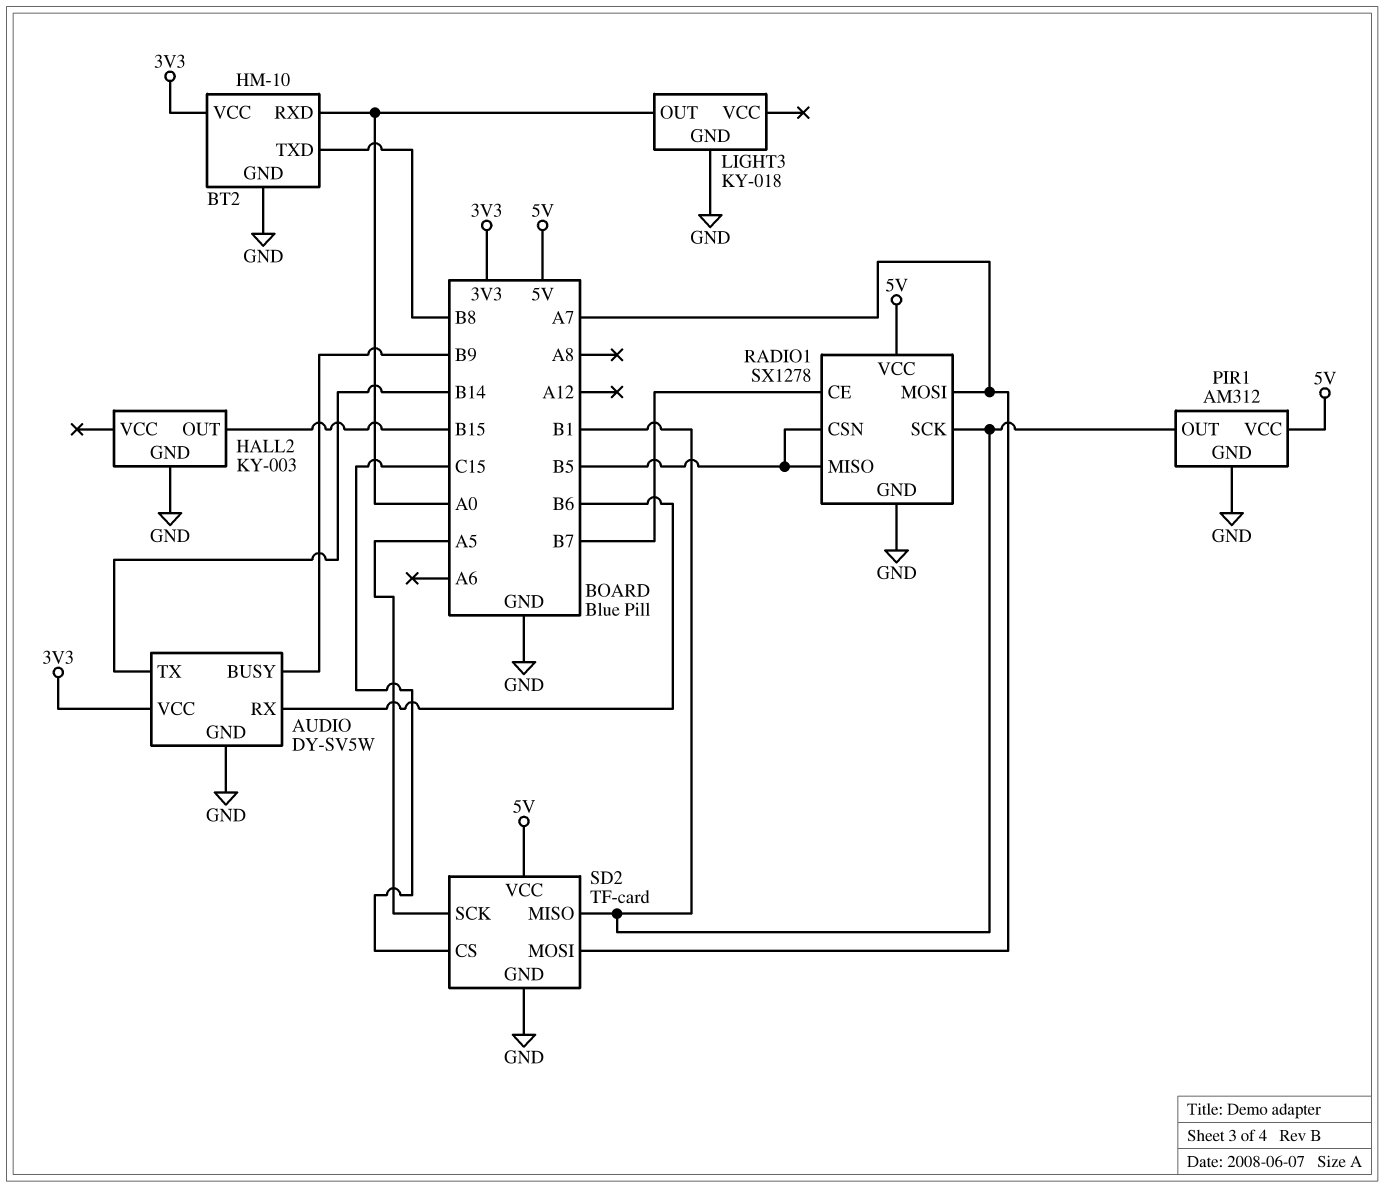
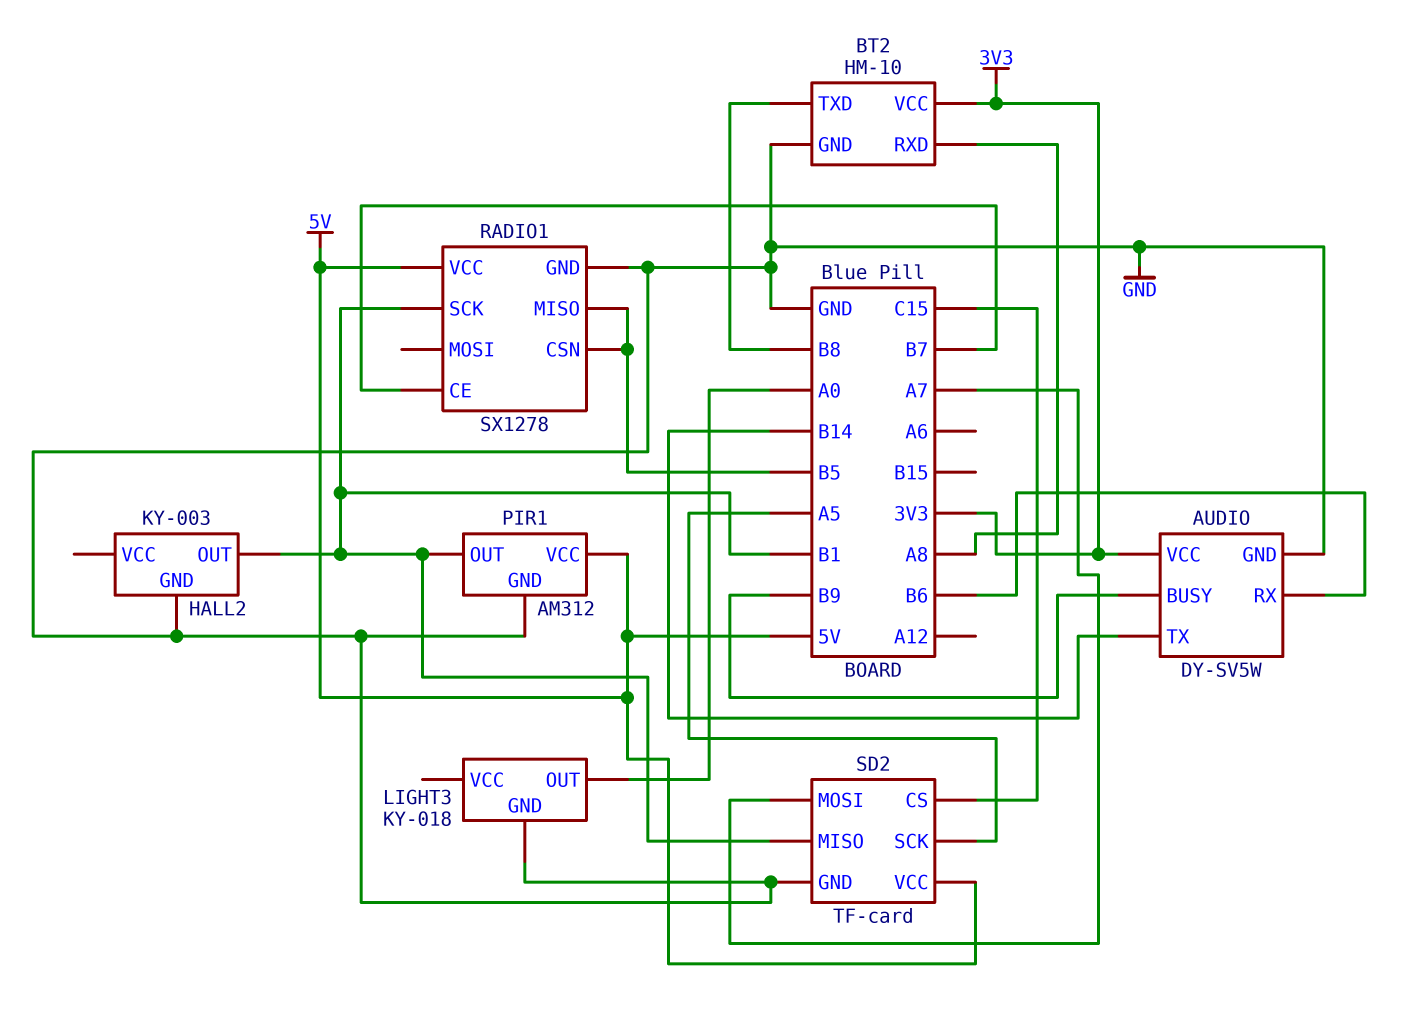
BT2 pin RXD: A0 -> A8
HALL2 pin OUT: B15 -> B1
RADIO1 pin MOSI: A7 -> none

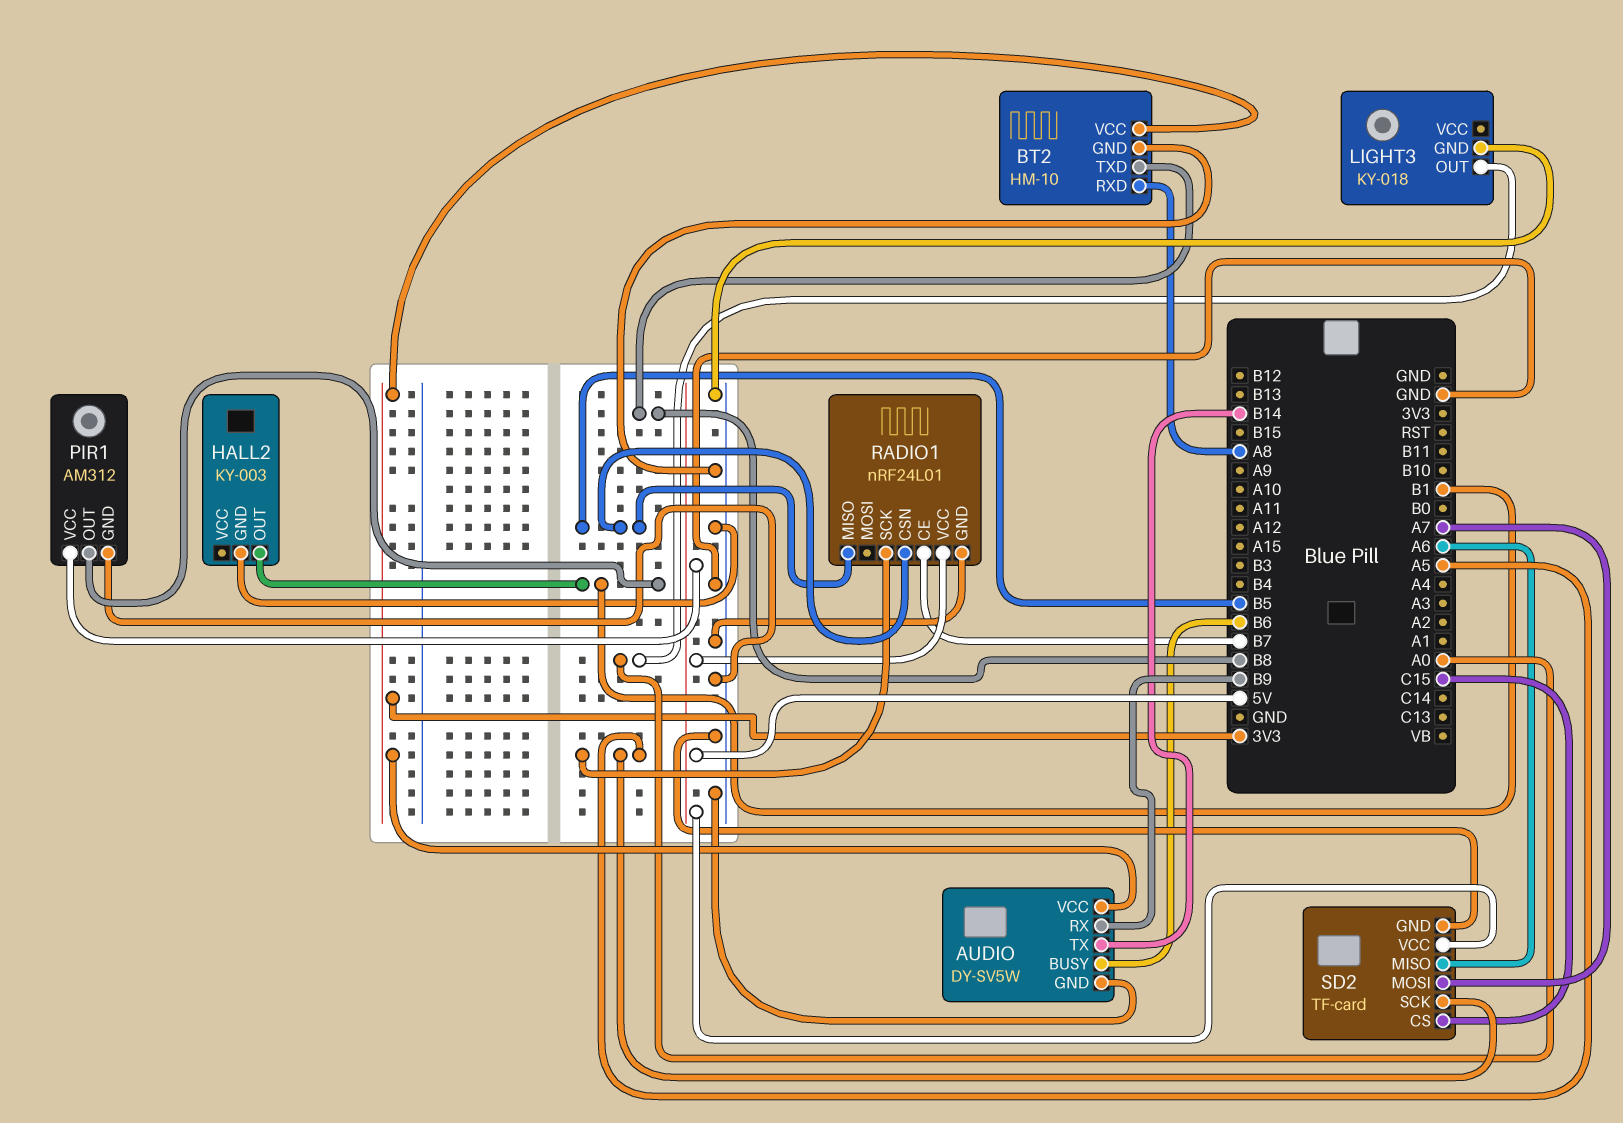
AUDIO pin BUSY: B9 -> B6
AUDIO pin RX: B6 -> B9
RADIO1: SX1278 -> nRF24L01
RADIO1 pin SCK: B1 -> A5
SD2 pin MISO: B1 -> A6

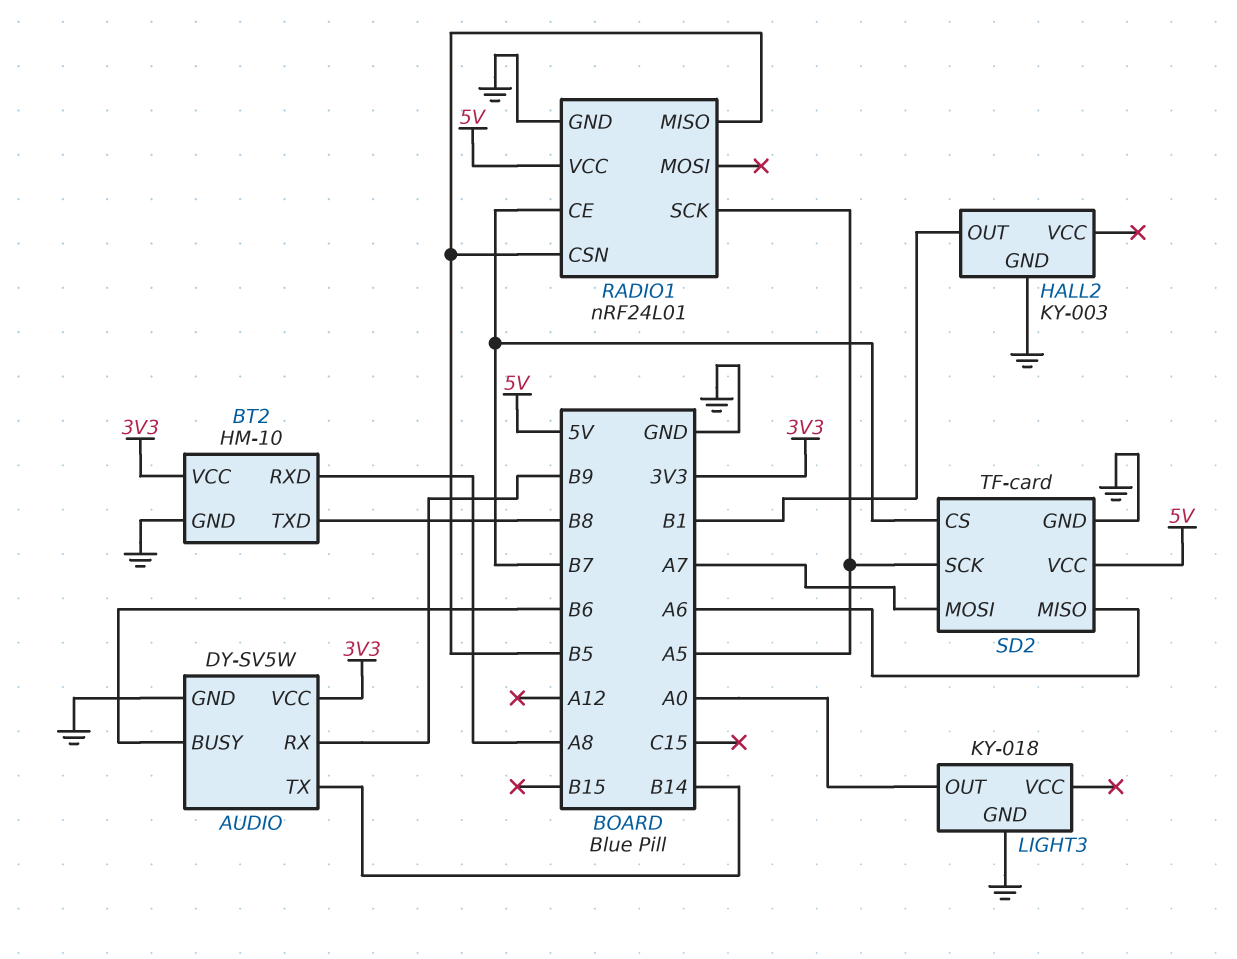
PIR1: AM312 -> none
PIR1 pin GND: GND -> none
PIR1 pin OUT: B1 -> none
PIR1 pin VCC: 5V -> none
SD2 pin CS: C15 -> B7

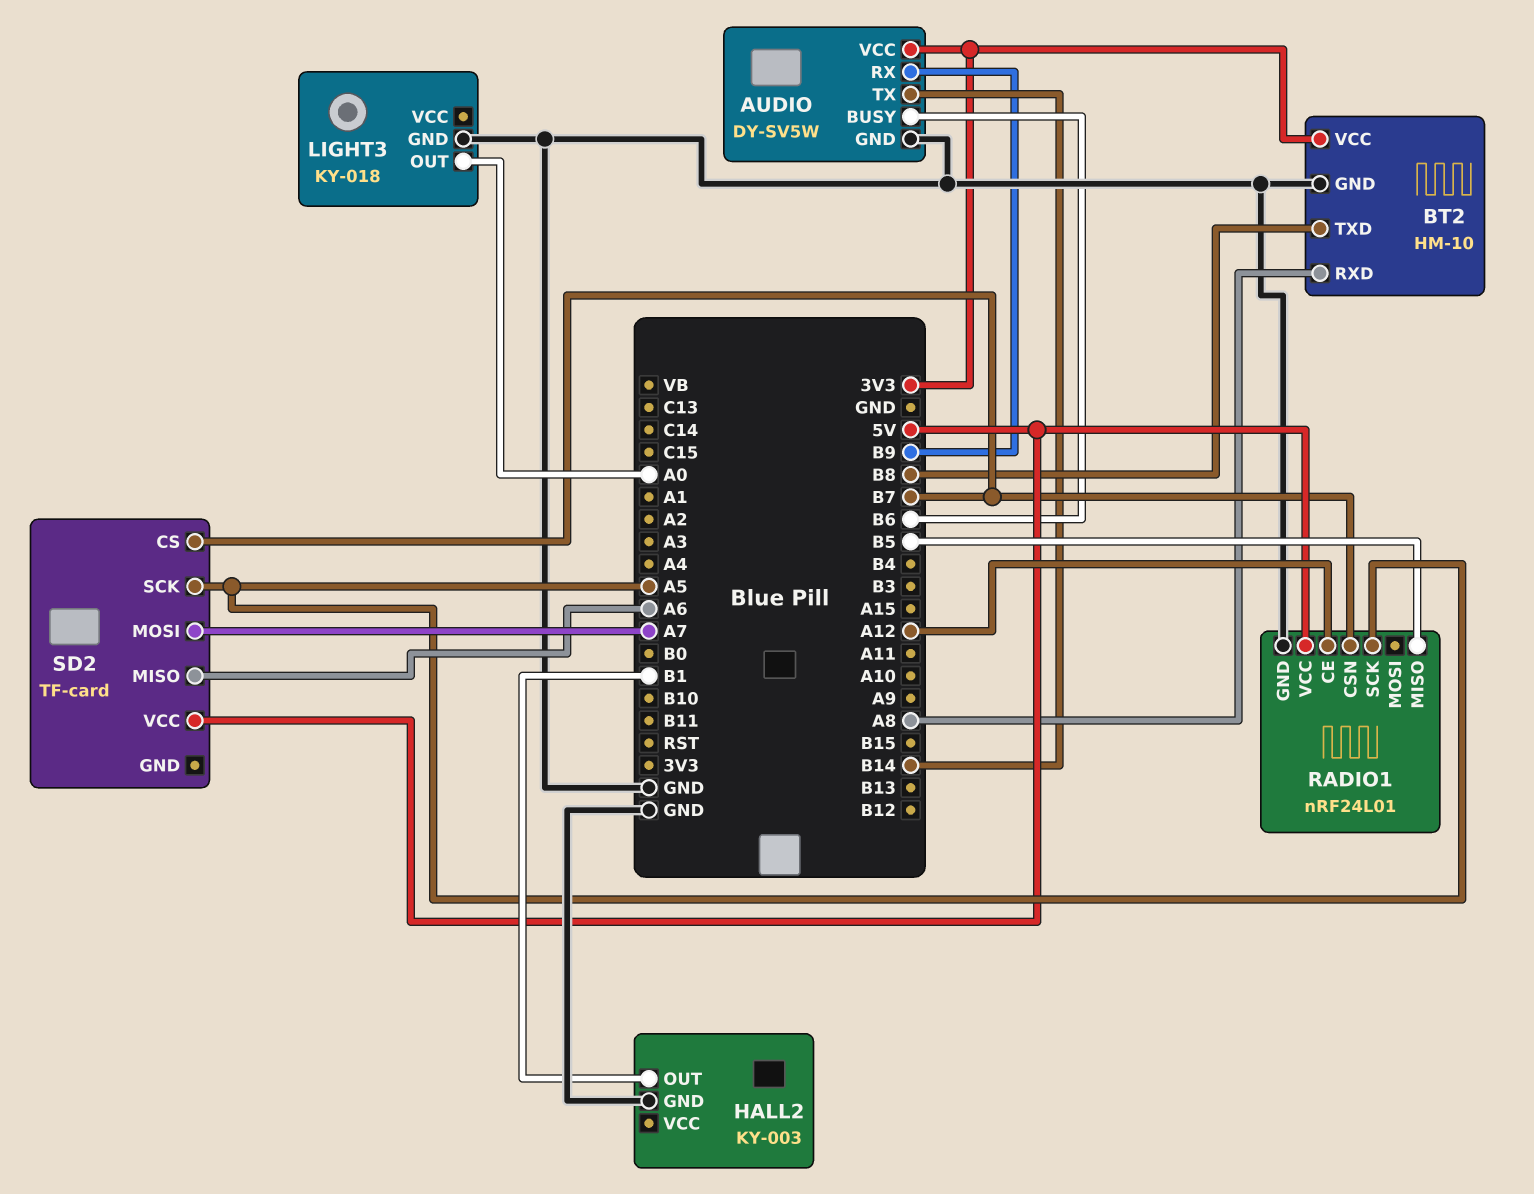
RADIO1 pin CE: B7 -> A12
RADIO1 pin CSN: B5 -> B7
SD2 pin GND: GND -> none

